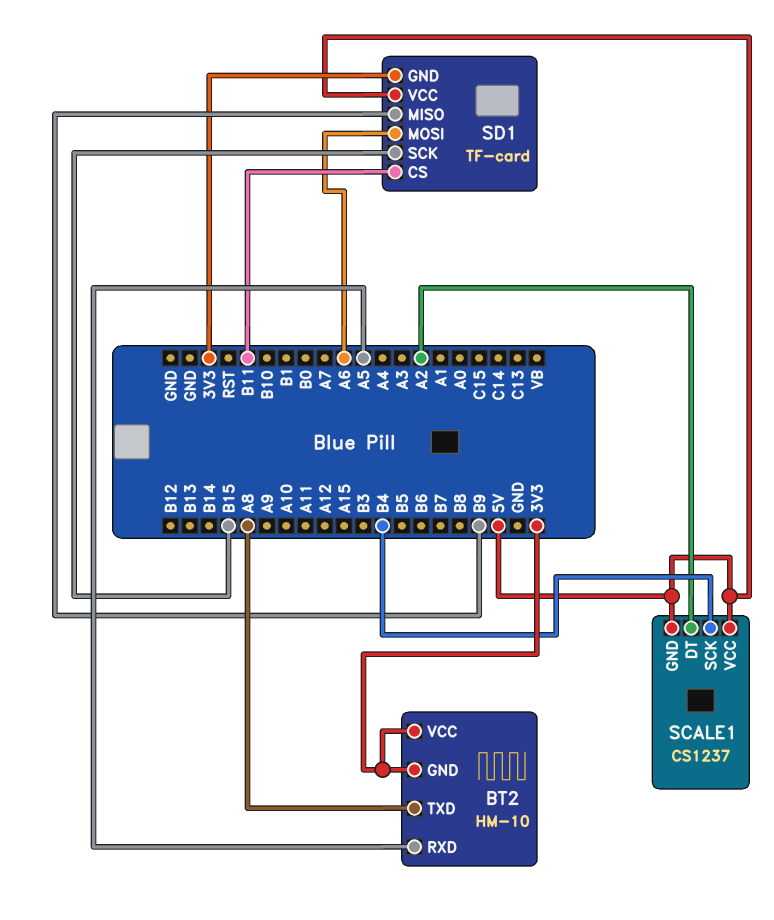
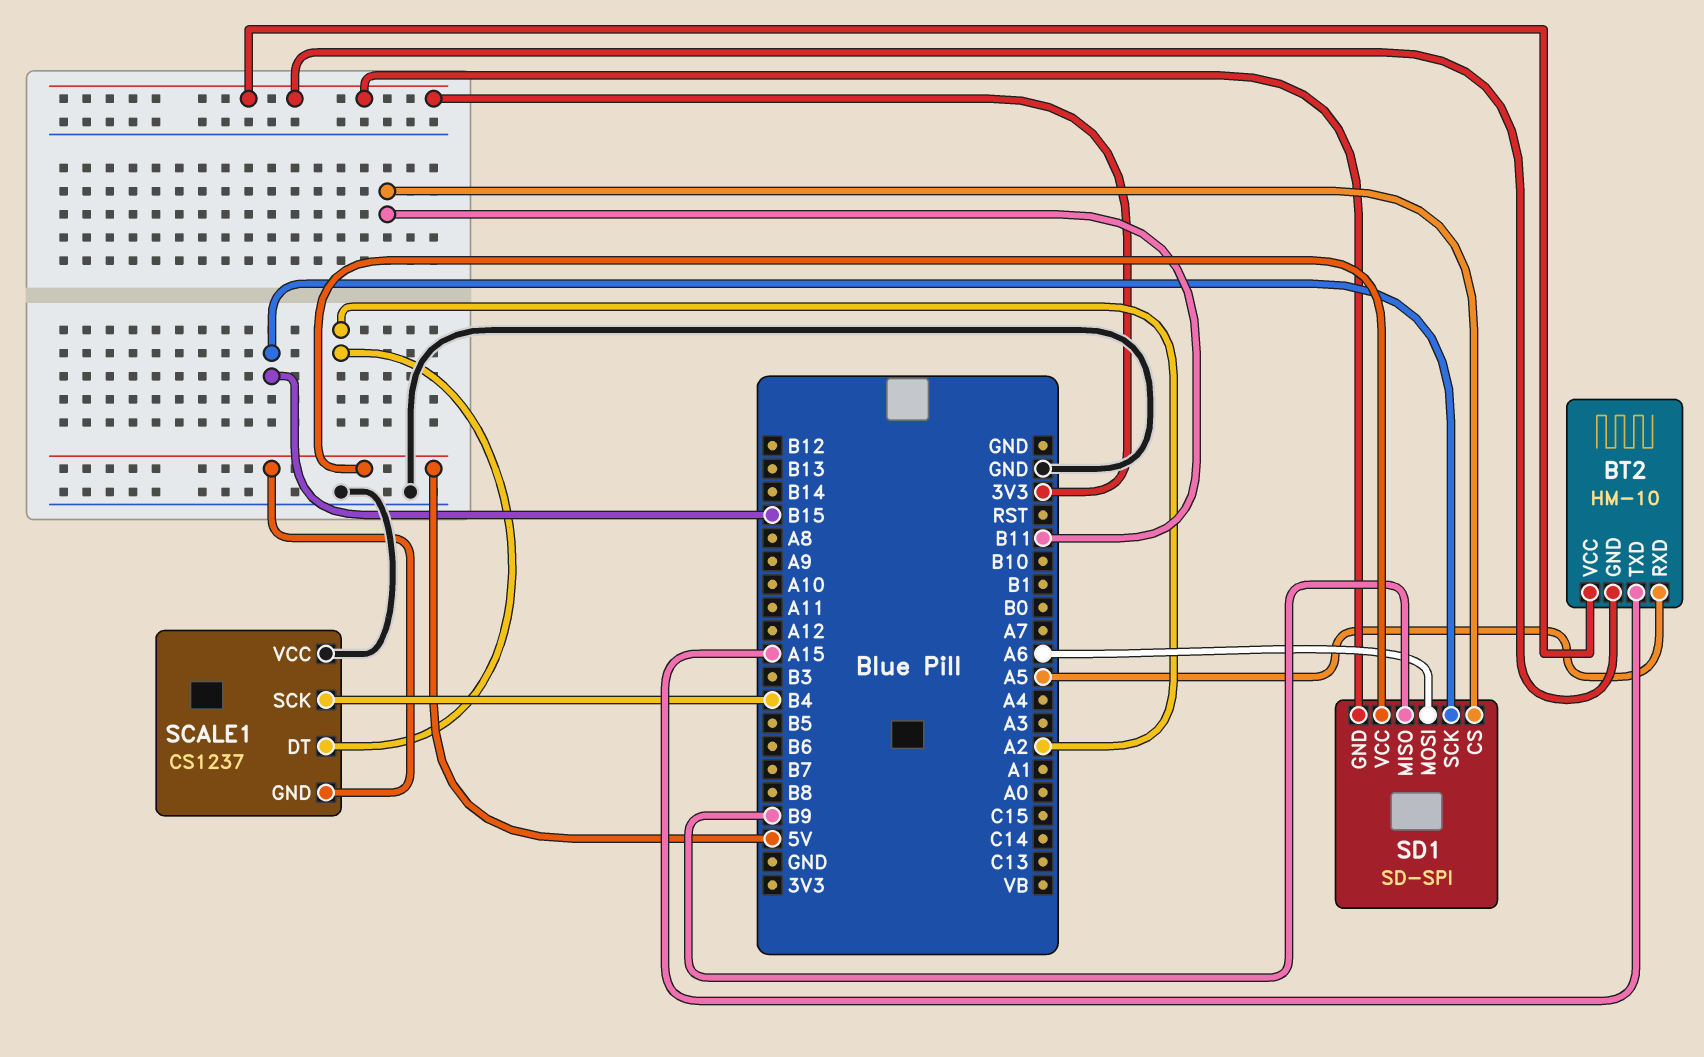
BT2 pin TXD: A8 -> A15
SCALE1 pin VCC: 5V -> GND
SD1: TF-card -> SD-SPI

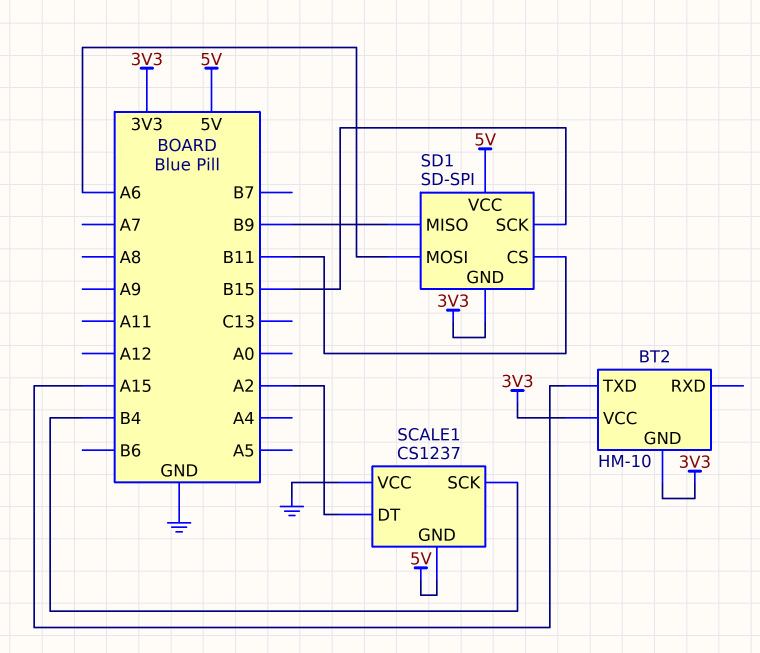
BT2 pin RXD: A5 -> none

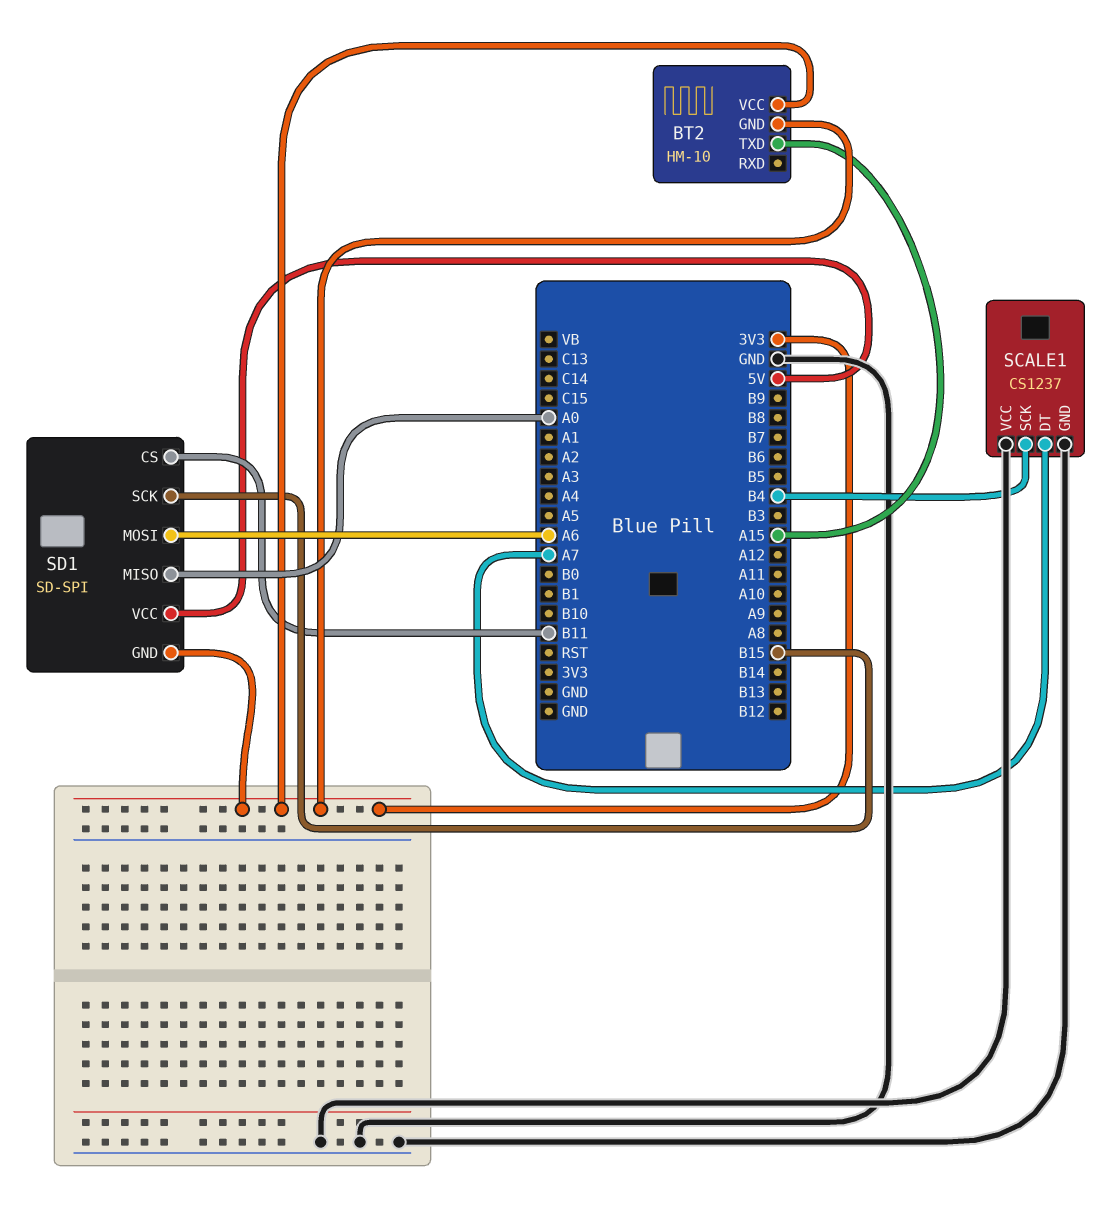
SCALE1 pin DT: A2 -> A7
SCALE1 pin GND: 5V -> GND
SD1 pin MISO: B9 -> A0

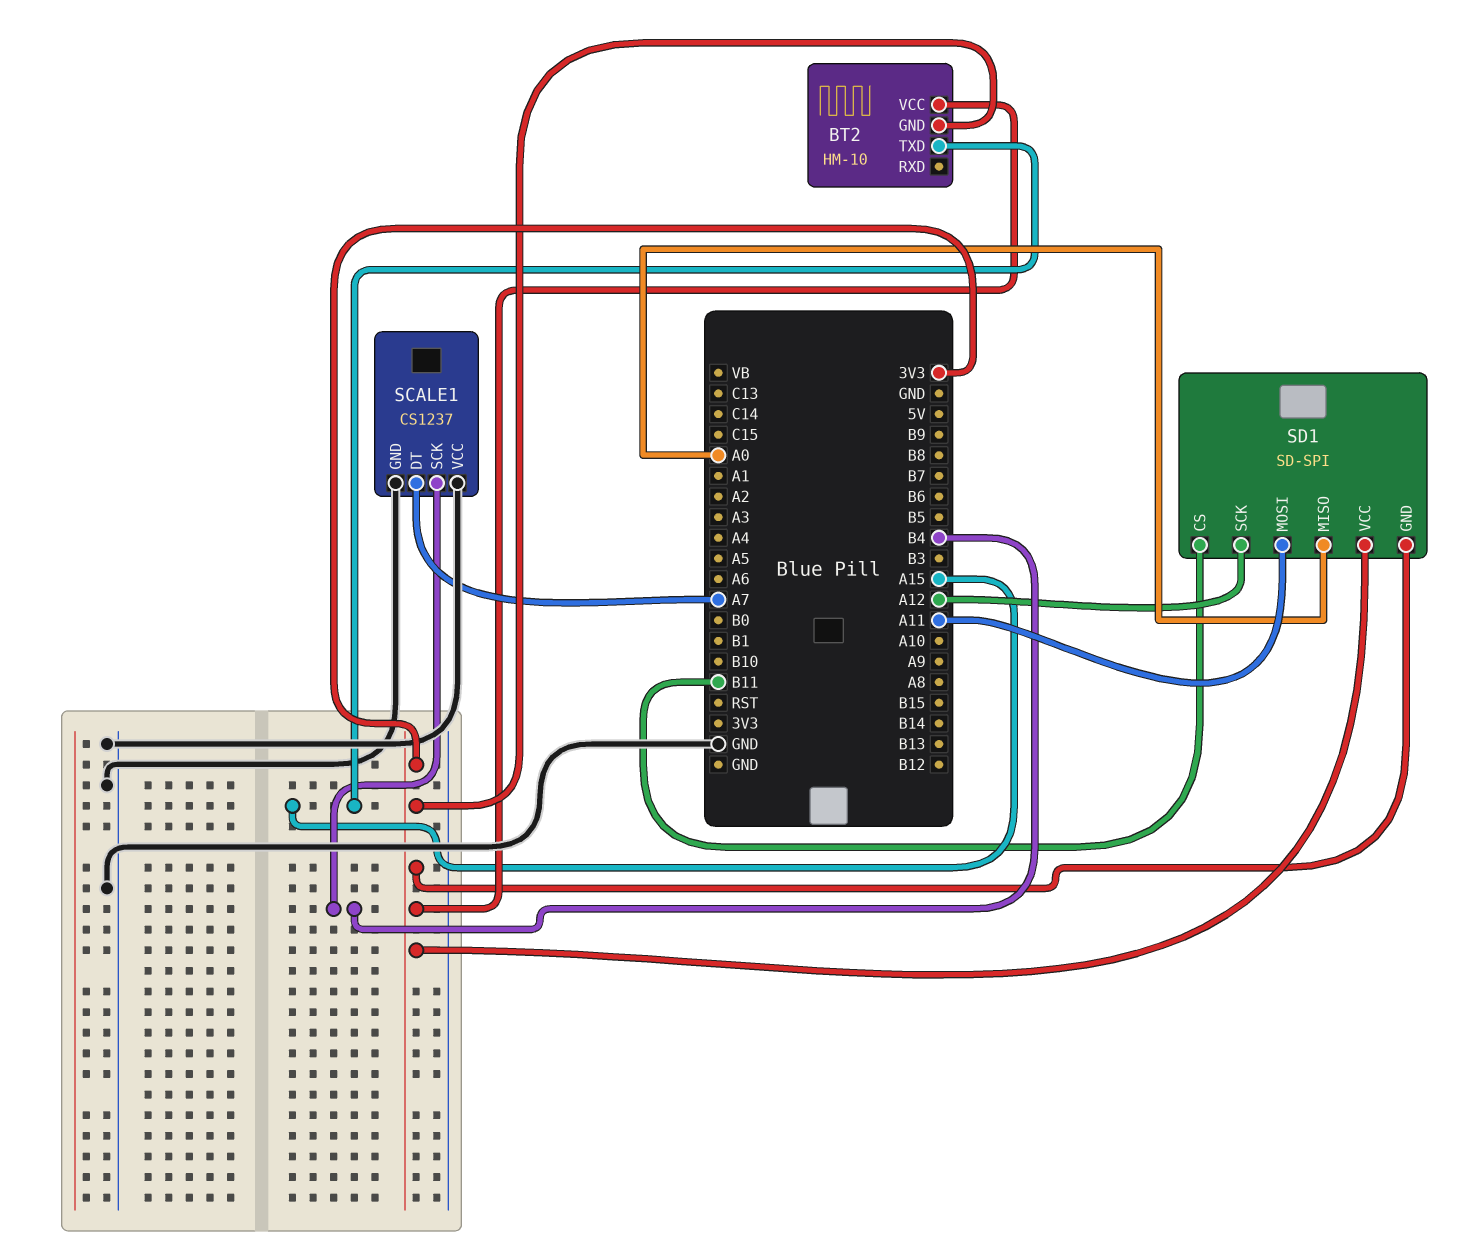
SD1 pin MOSI: A6 -> A11
SD1 pin SCK: B15 -> A12
SD1 pin VCC: 5V -> 3V3

